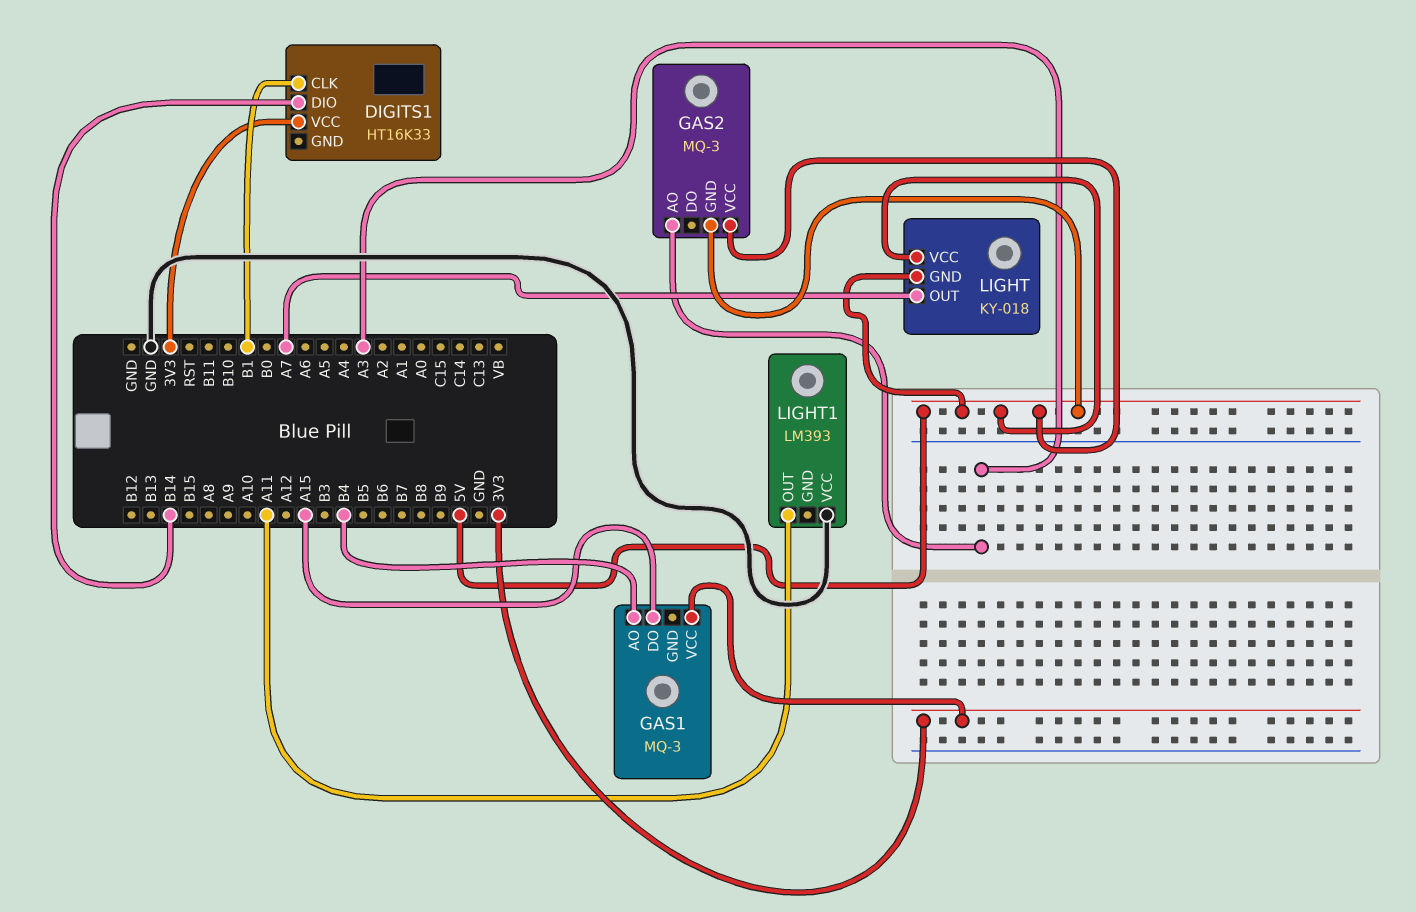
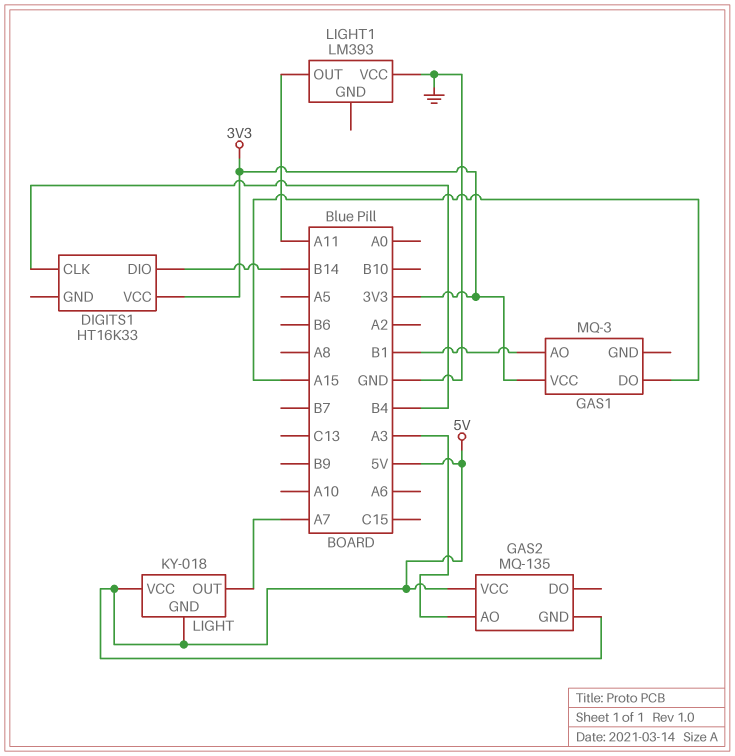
DIGITS1 pin CLK: B1 -> B4
GAS1 pin AO: B4 -> B1
GAS2: MQ-3 -> MQ-135

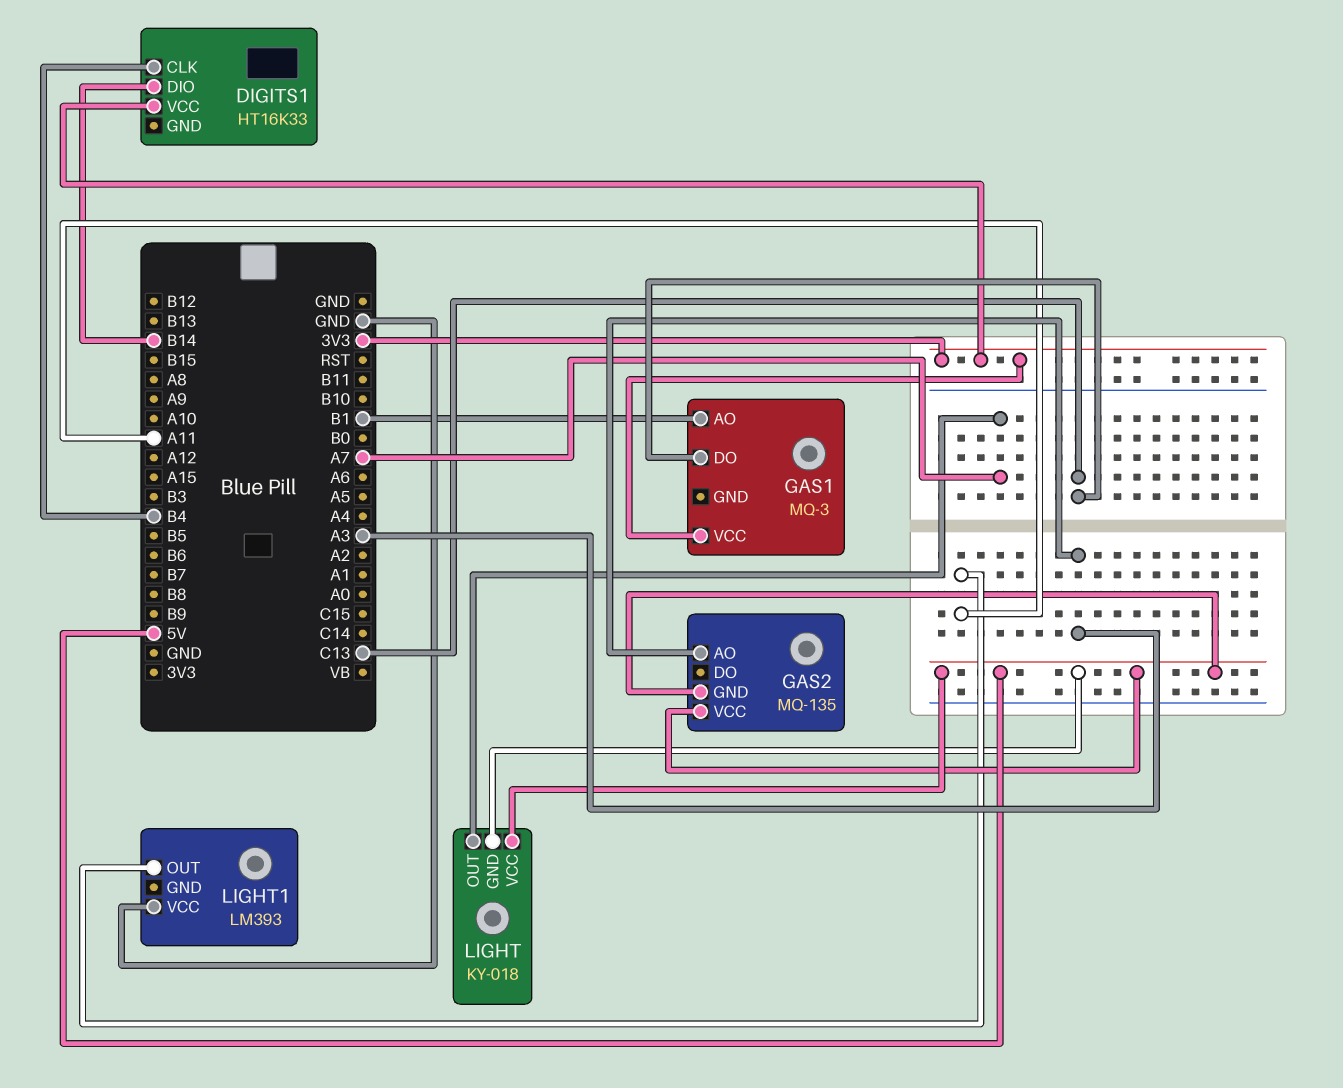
GAS1 pin DO: A15 -> C13

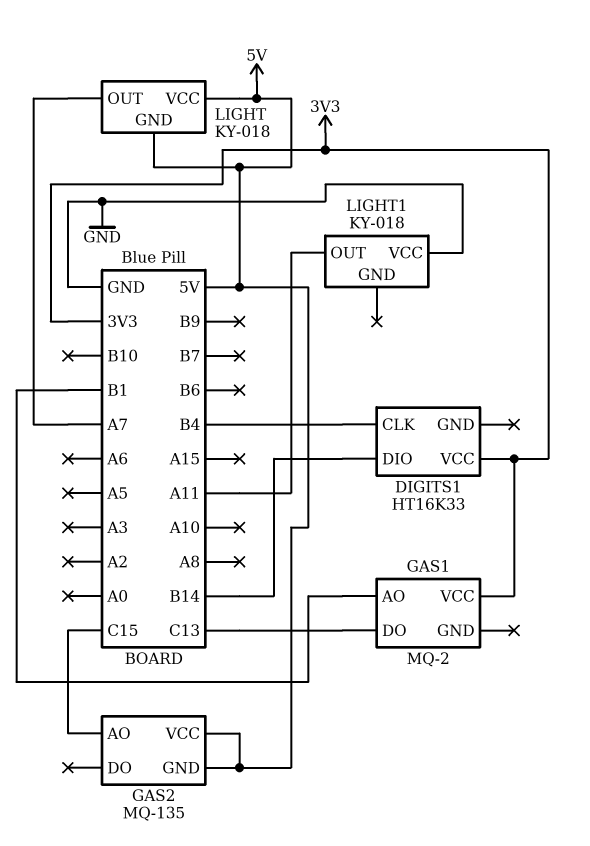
GAS1: MQ-3 -> MQ-2
GAS2 pin AO: A3 -> C15
LIGHT1: LM393 -> KY-018

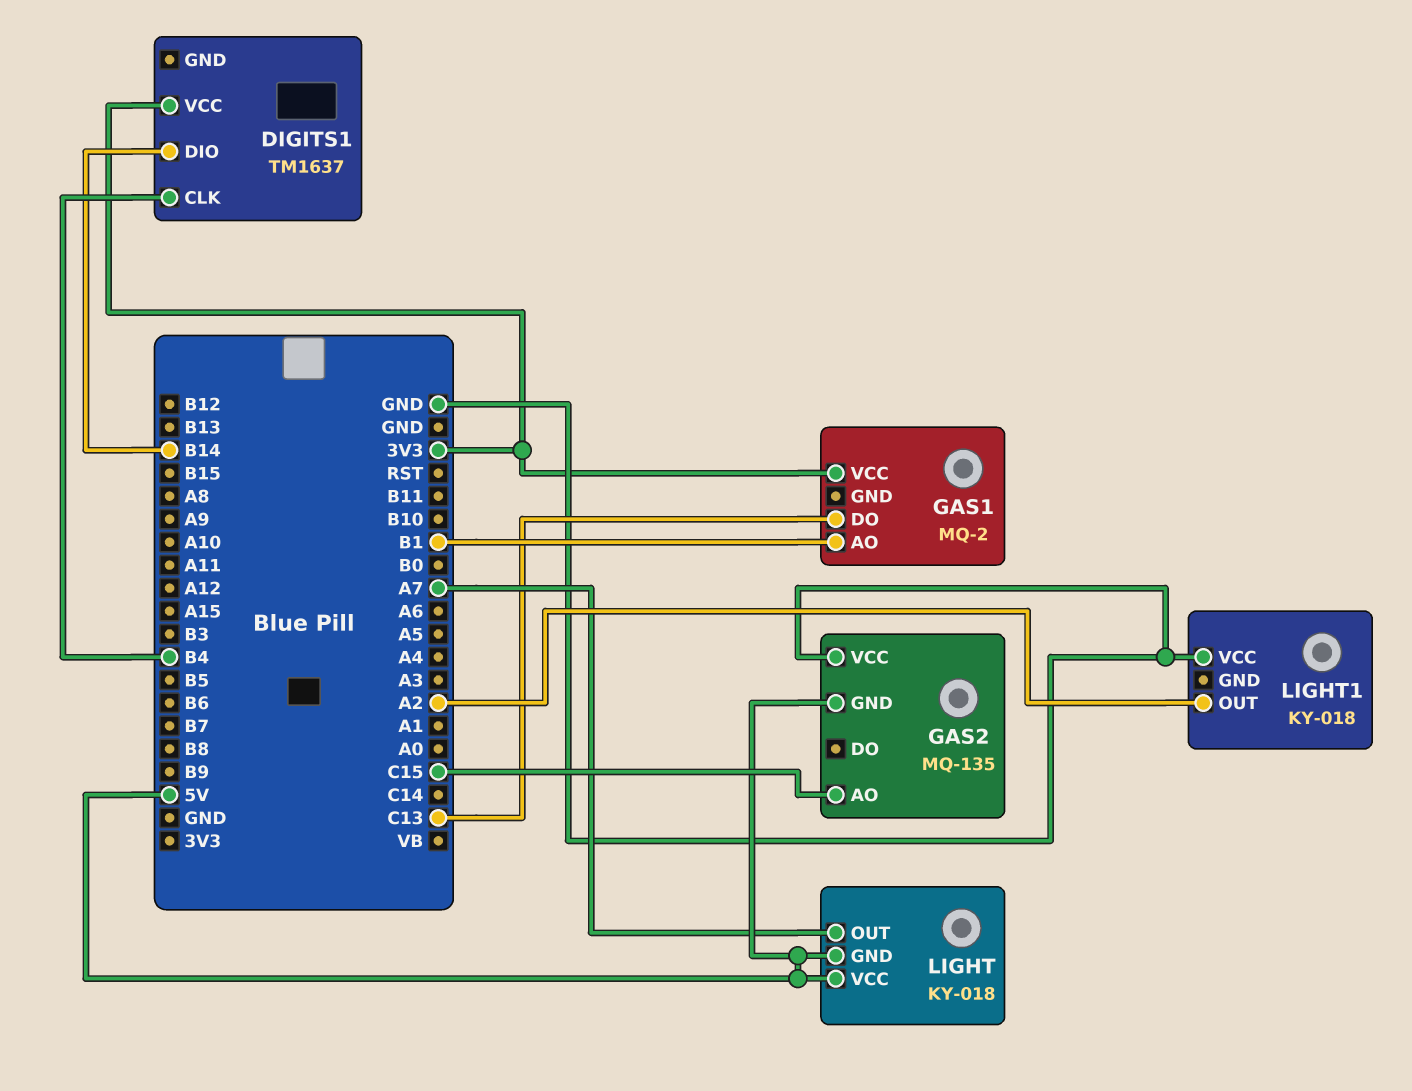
DIGITS1: HT16K33 -> TM1637
GAS2 pin VCC: 5V -> GND
LIGHT1 pin OUT: A11 -> A2

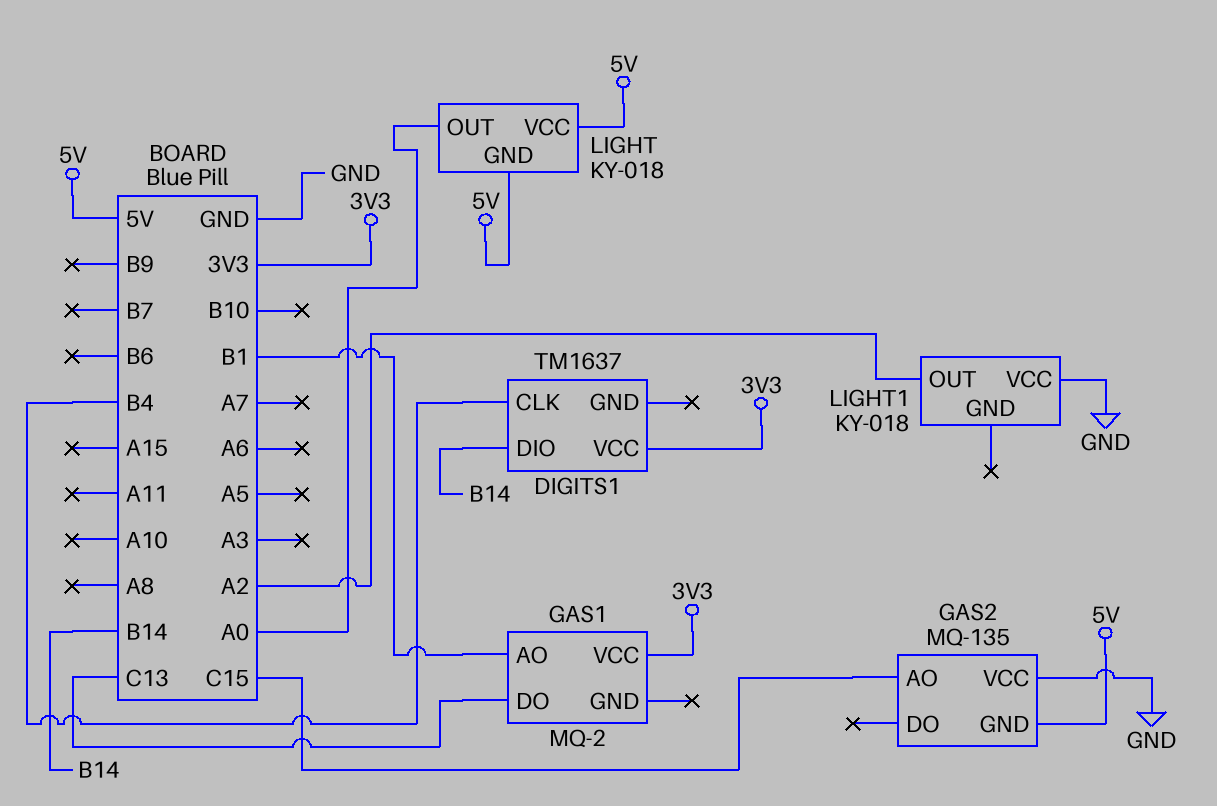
LIGHT pin OUT: A7 -> A0

